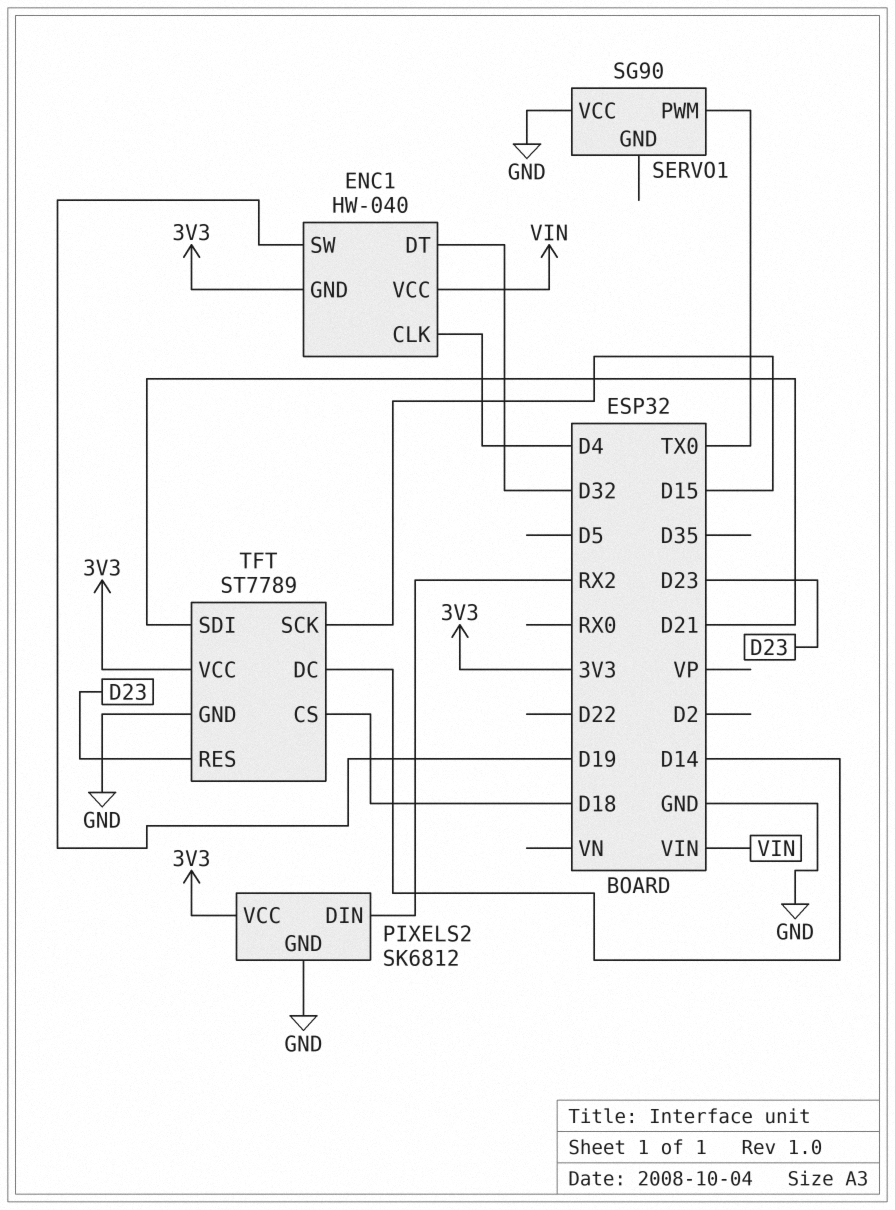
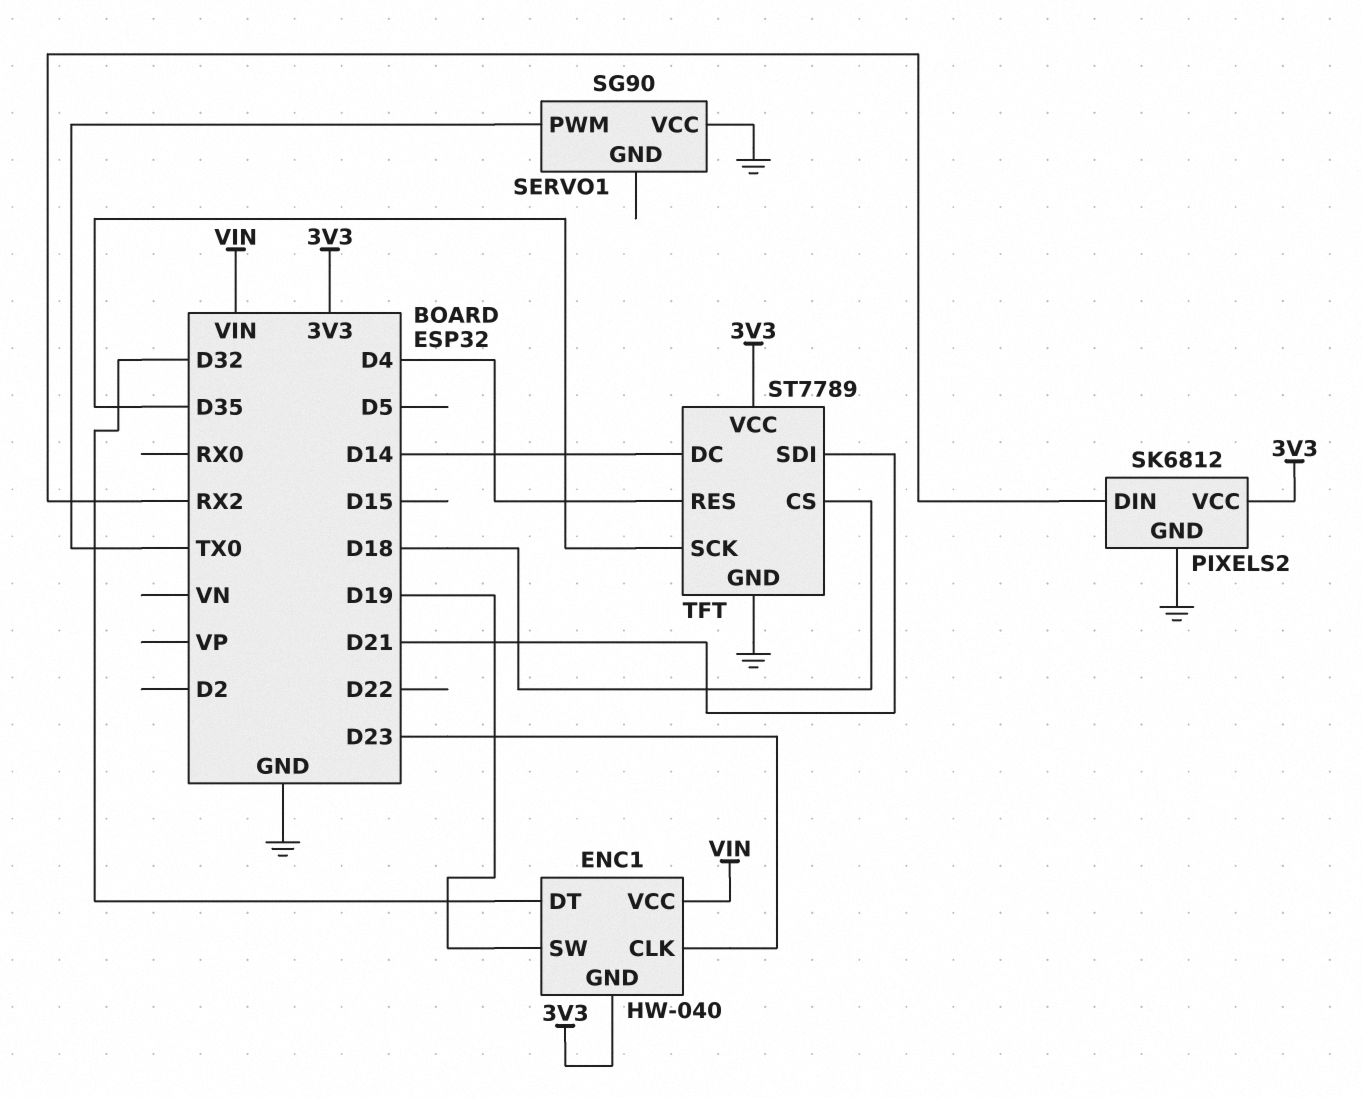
ENC1 pin CLK: D4 -> D23
TFT pin RES: D23 -> D4
TFT pin SCK: D15 -> D35

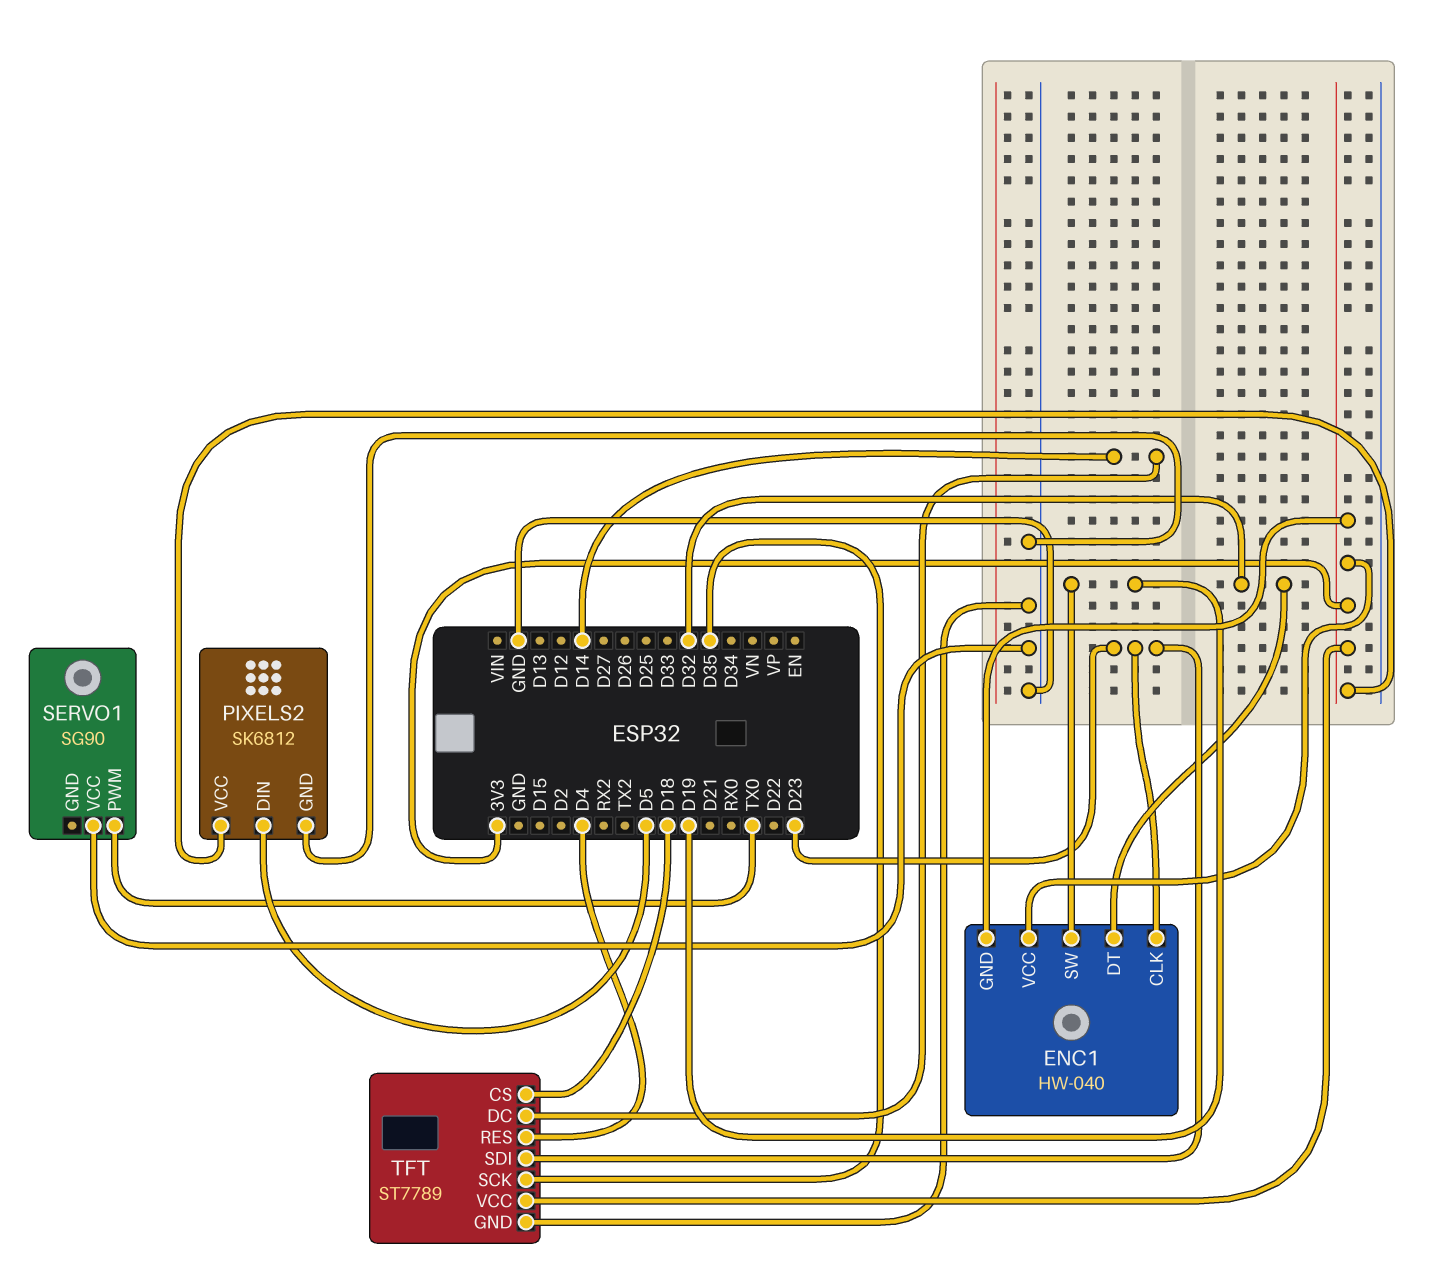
ENC1 pin VCC: VIN -> 3V3
PIXELS2 pin DIN: RX2 -> D5
TFT pin SDI: D21 -> D23

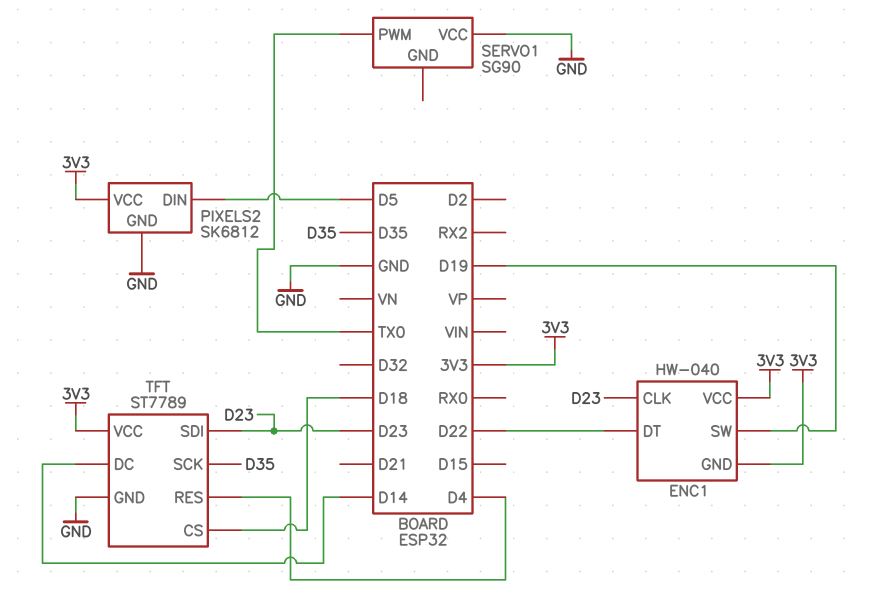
ENC1 pin DT: D32 -> D22

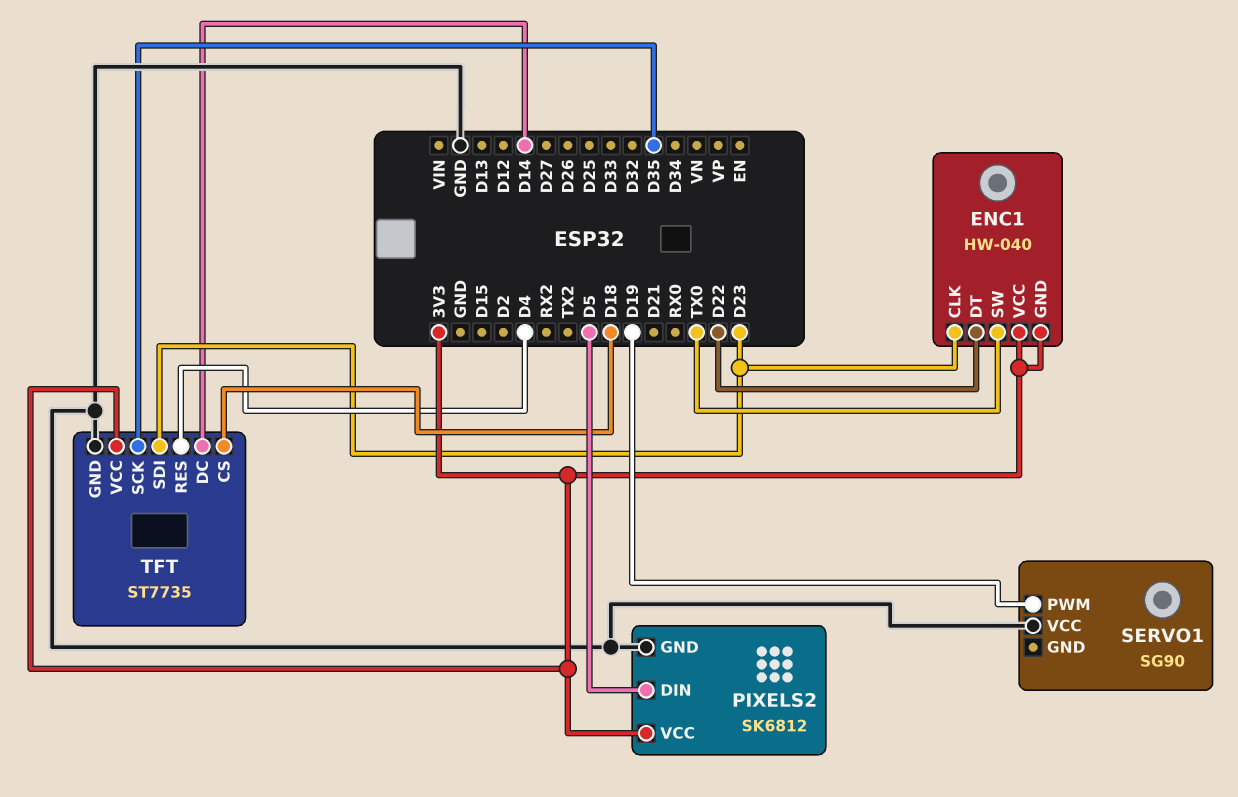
ENC1 pin SW: D19 -> TX0
SERVO1 pin PWM: TX0 -> D19
TFT: ST7789 -> ST7735

